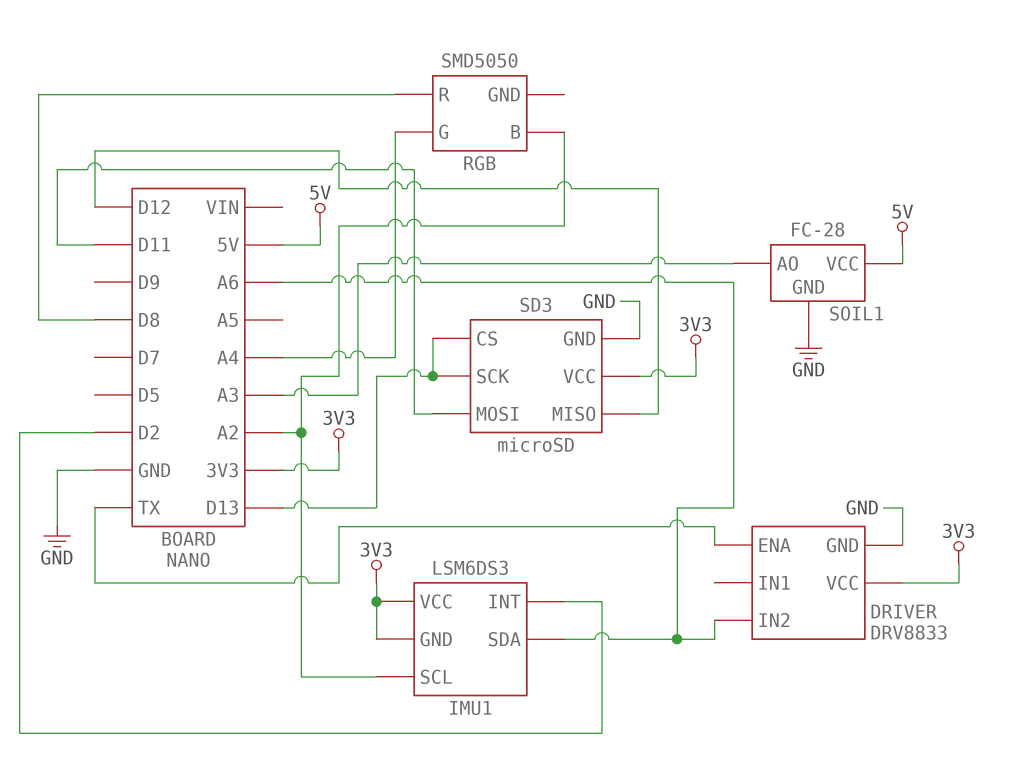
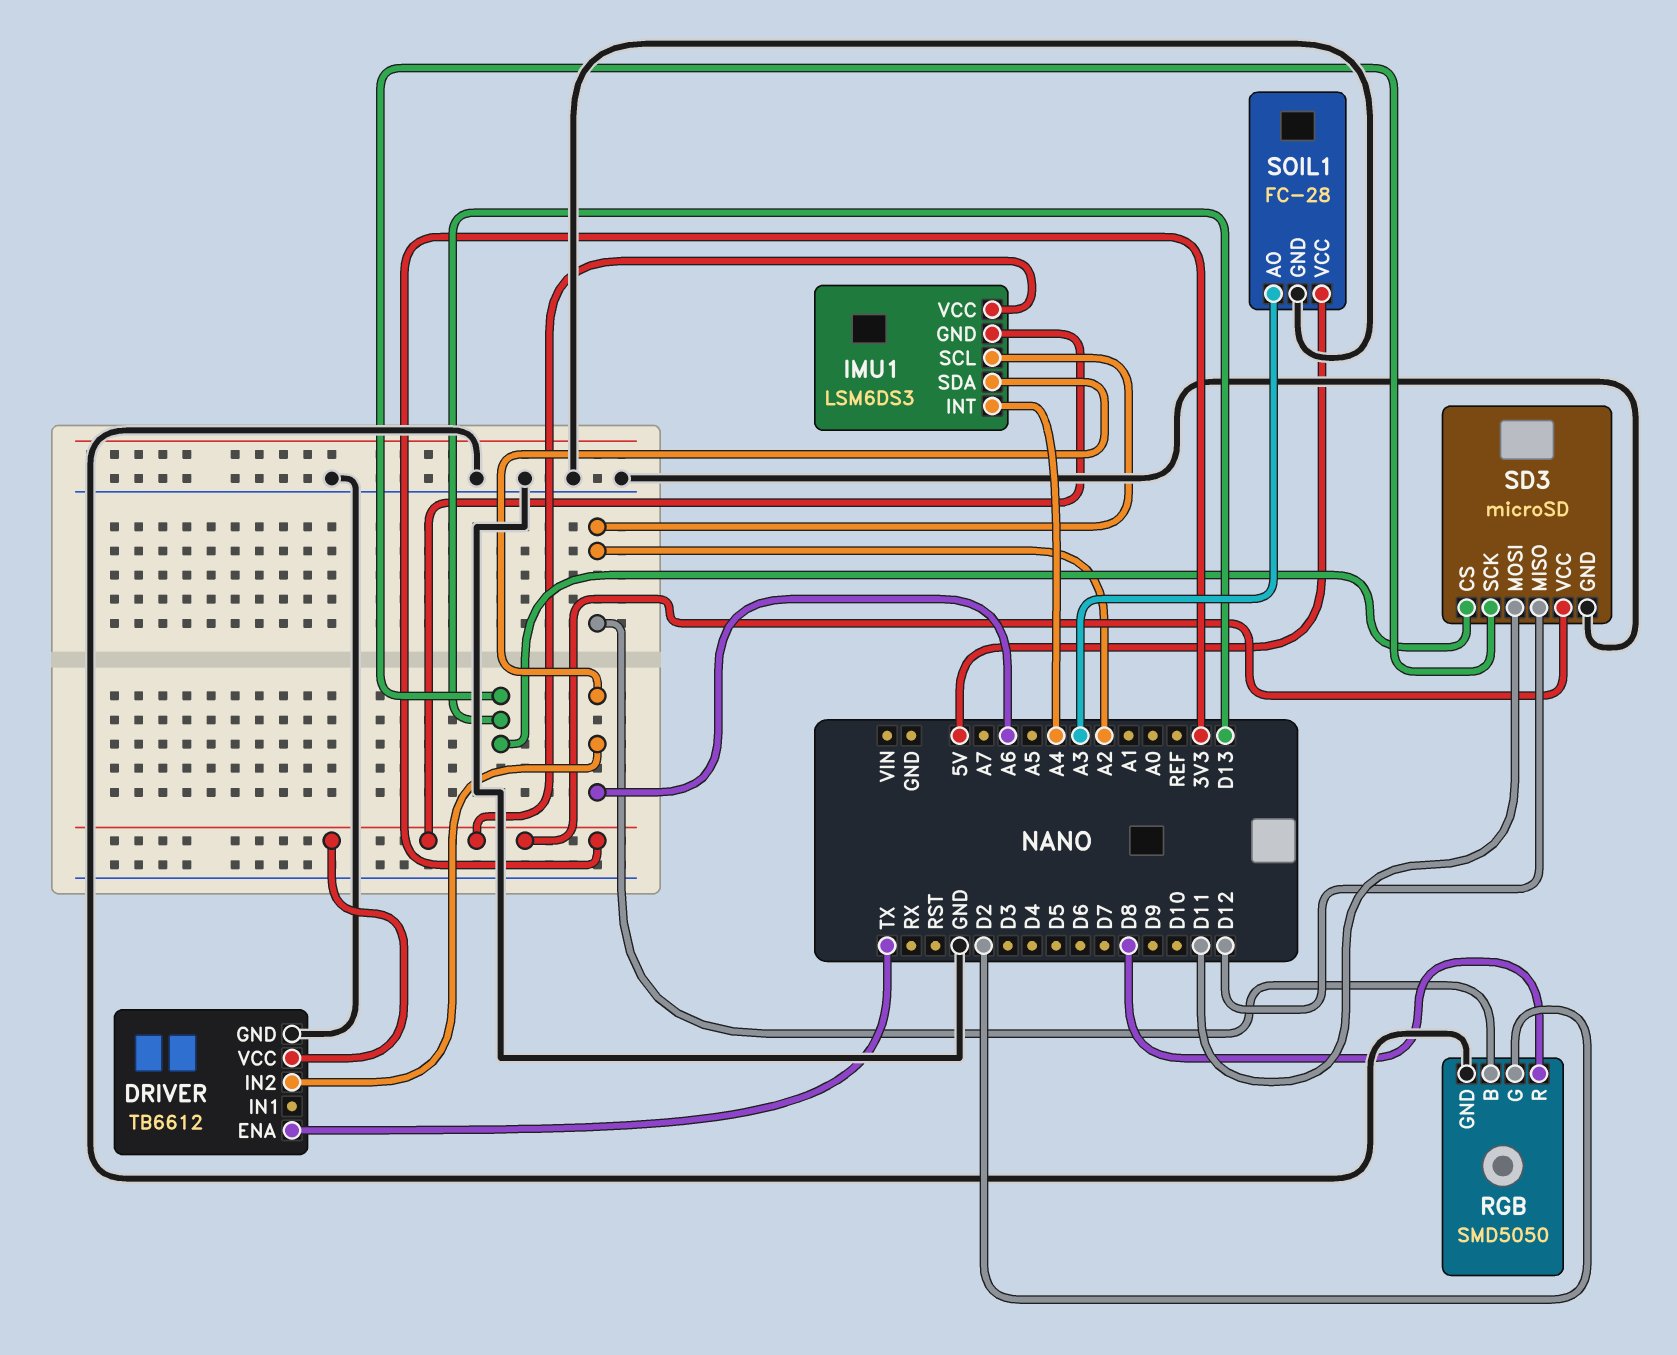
DRIVER: DRV8833 -> TB6612
IMU1 pin INT: D2 -> A4
RGB pin G: A4 -> D2
RGB pin GND: none -> GND

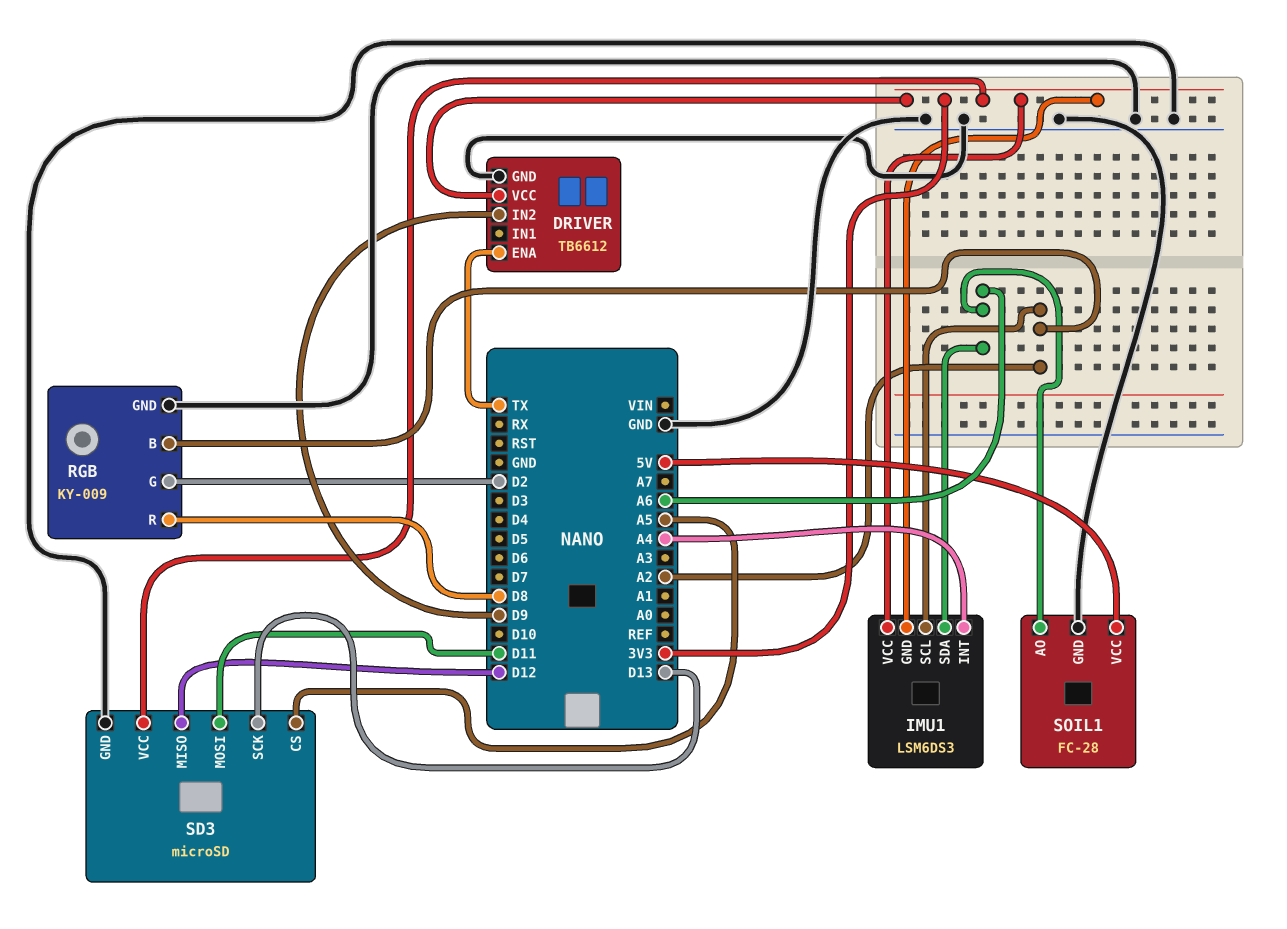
DRIVER pin IN2: A6 -> D9
RGB: SMD5050 -> KY-009
SD3 pin CS: D13 -> A5
SOIL1 pin AO: A3 -> A6

